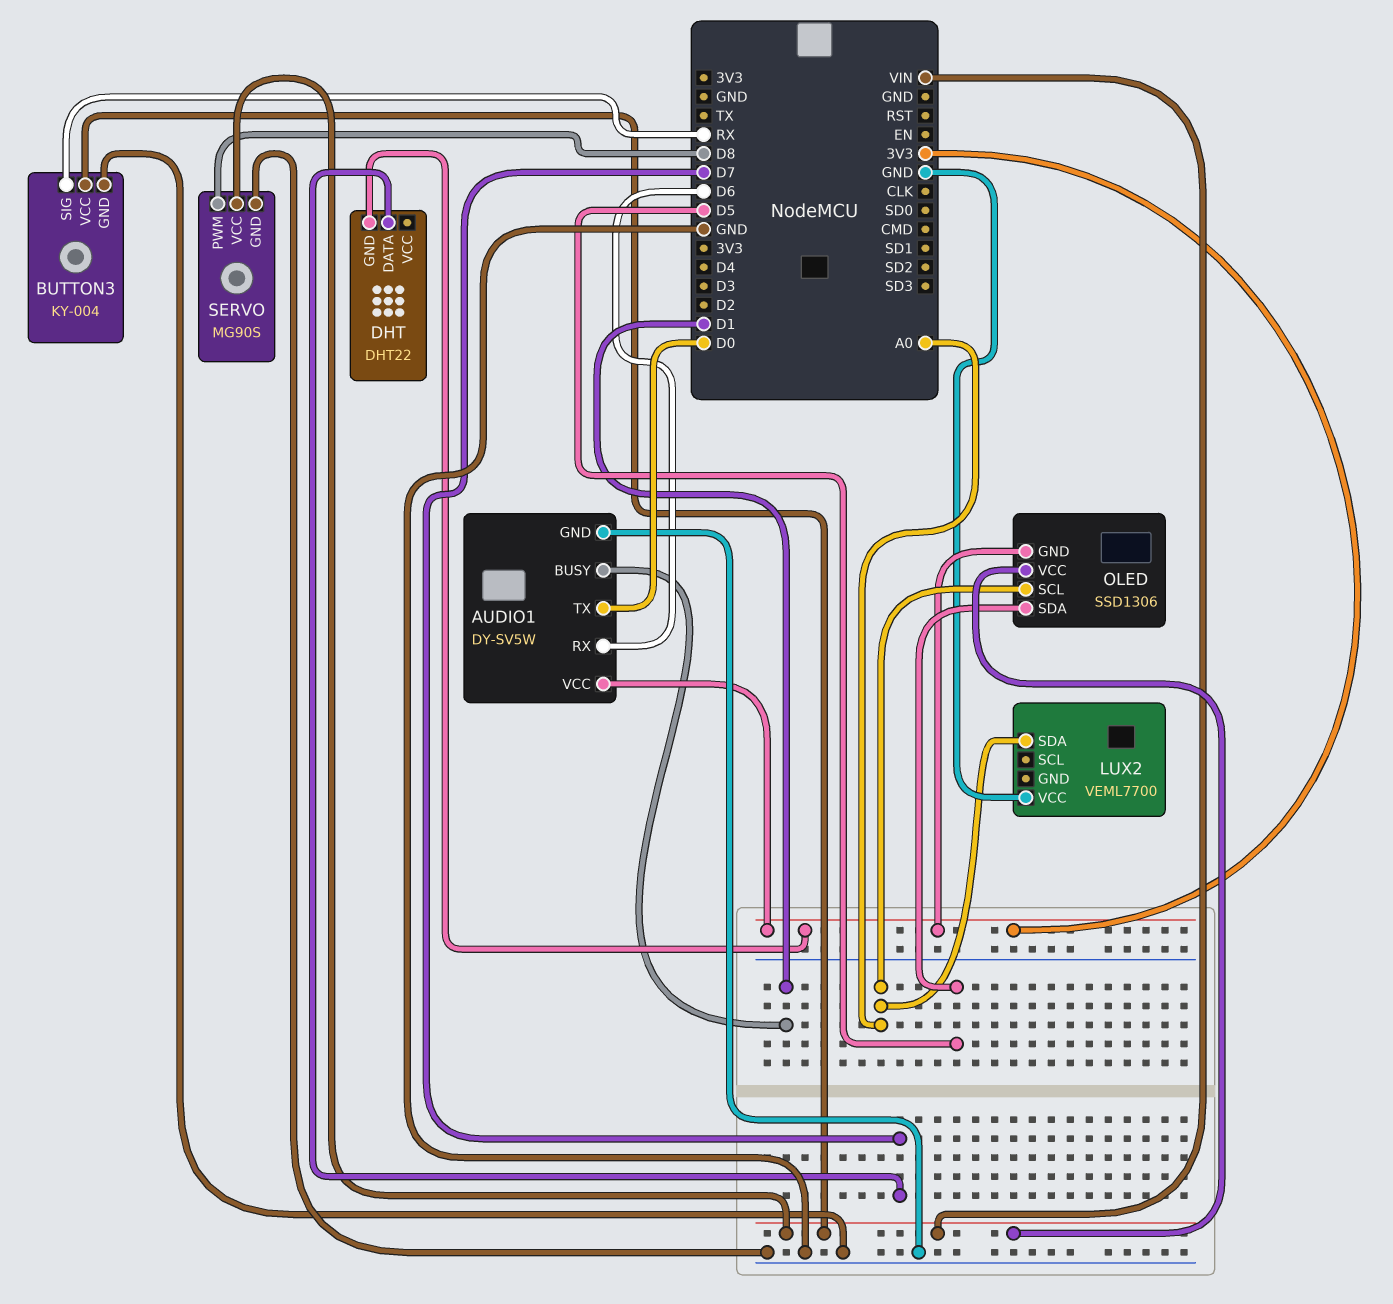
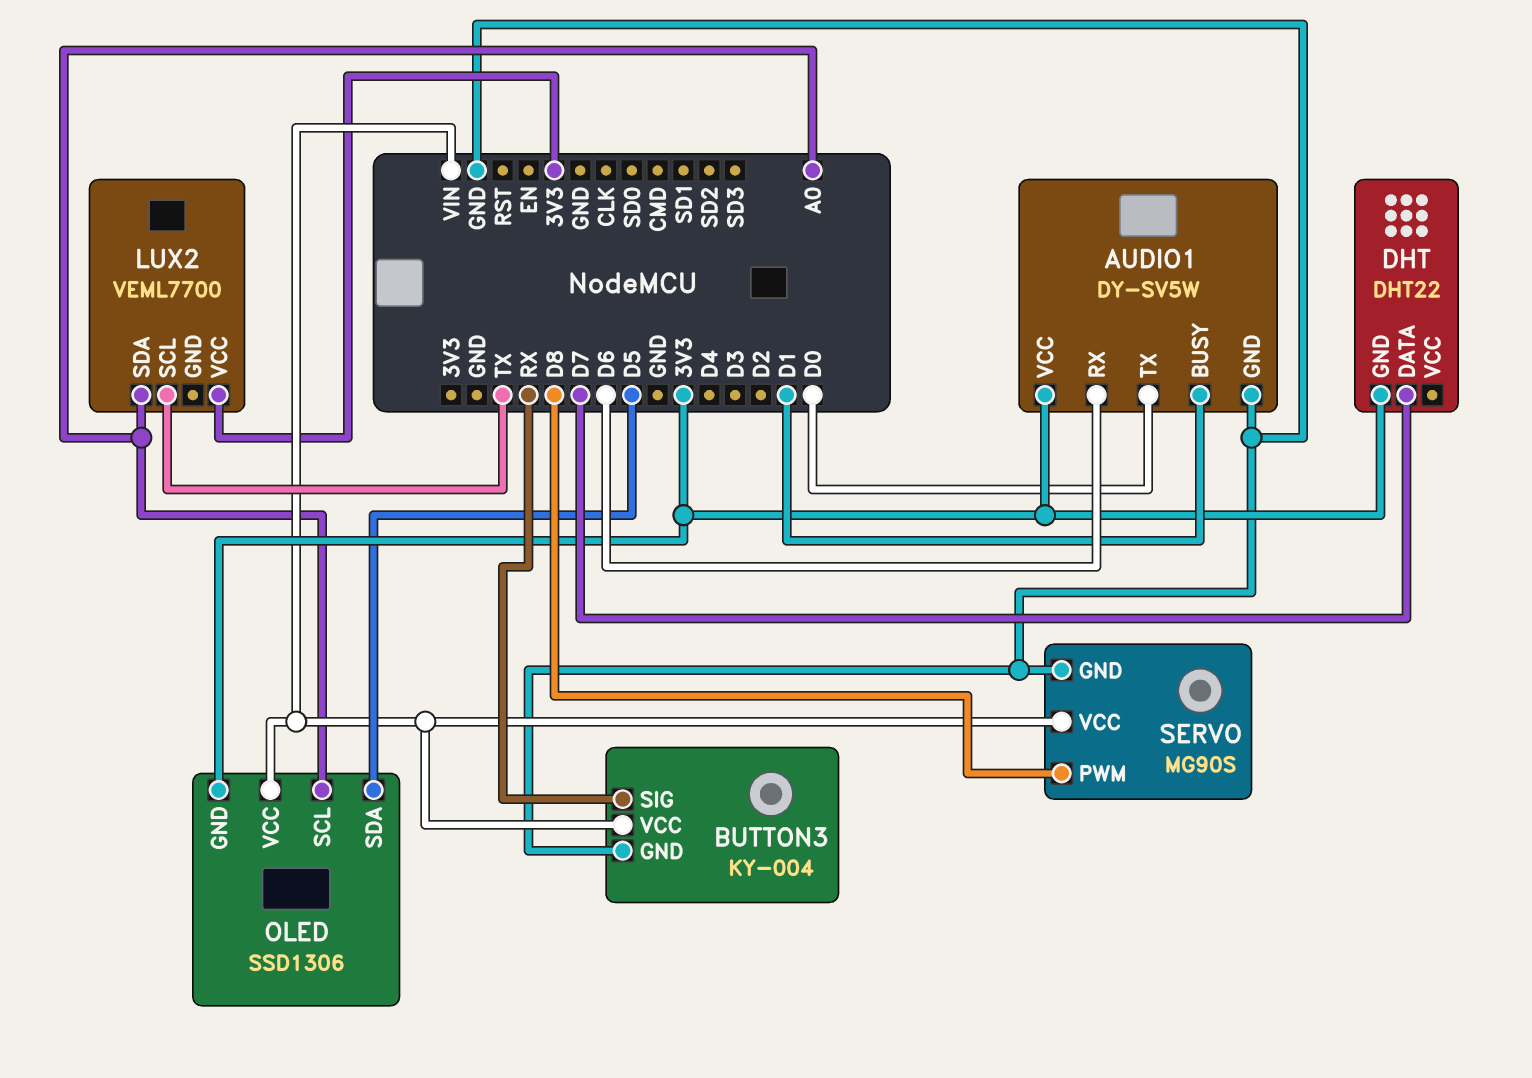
LUX2 pin SCL: none -> TX
LUX2 pin VCC: GND -> 3V3

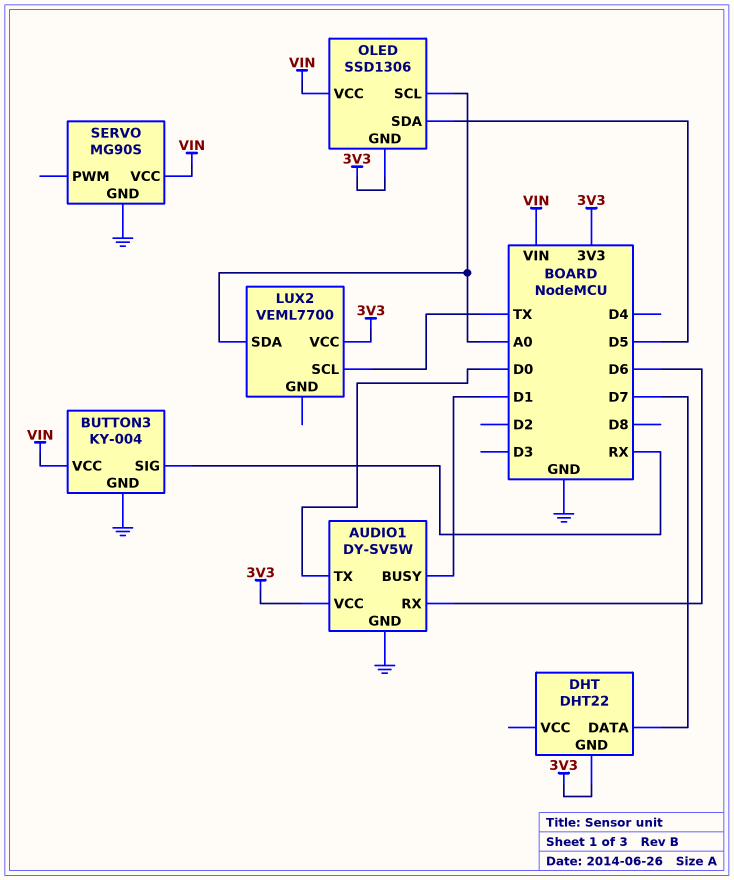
SERVO pin PWM: D8 -> none

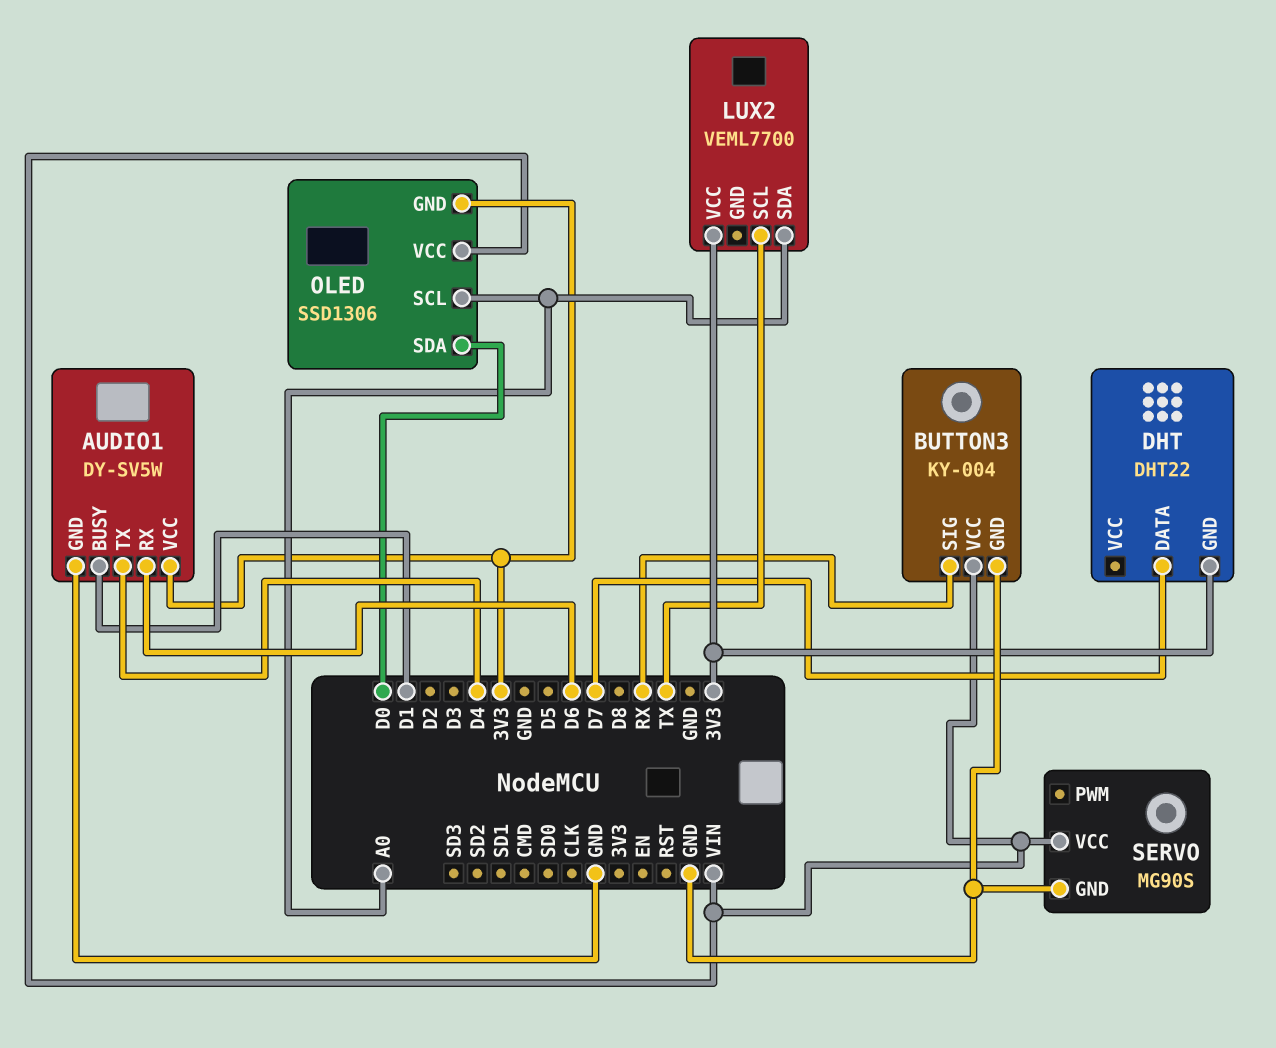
AUDIO1 pin TX: D0 -> D4
OLED pin SDA: D5 -> D0

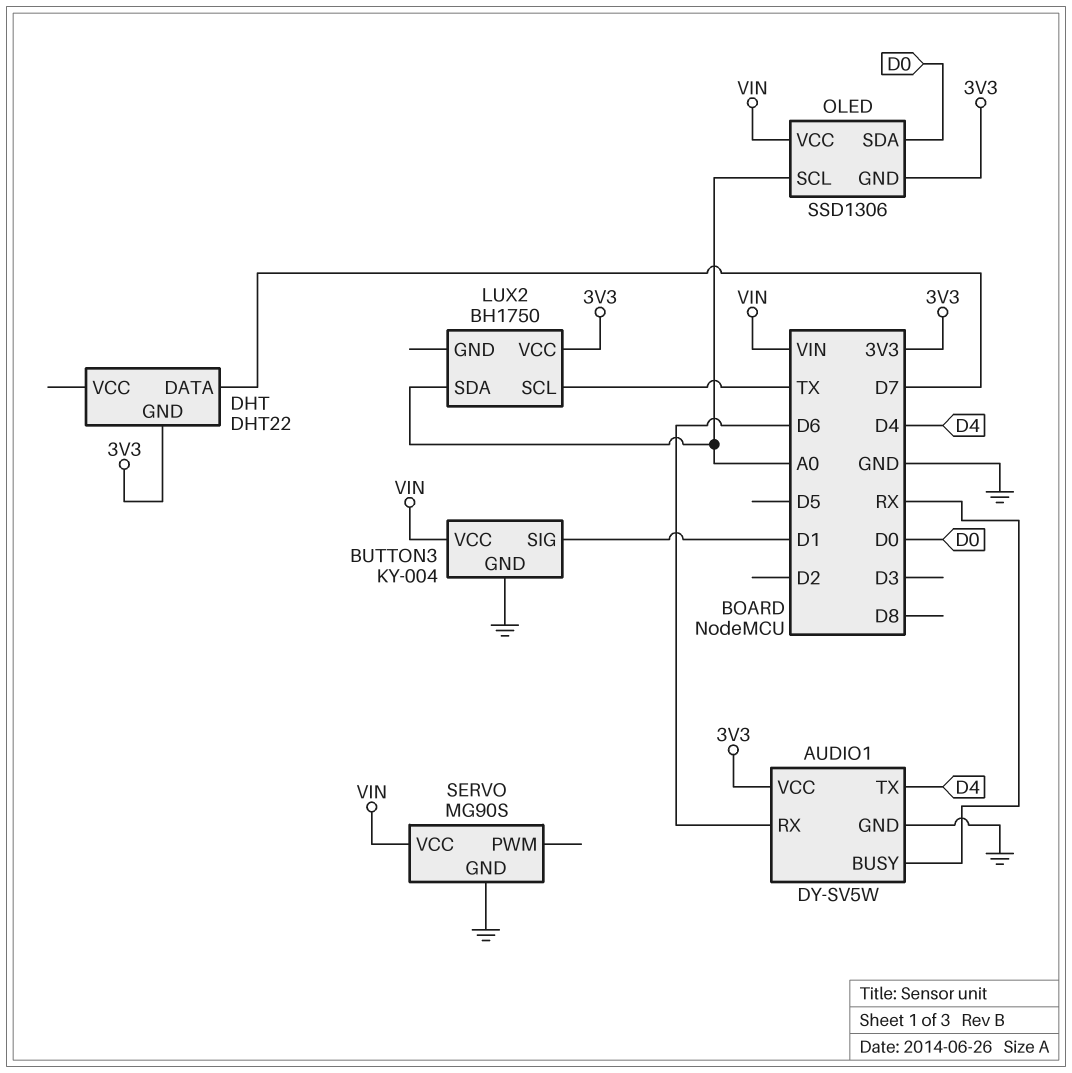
AUDIO1 pin BUSY: D1 -> RX
BUTTON3 pin SIG: RX -> D1
LUX2: VEML7700 -> BH1750

